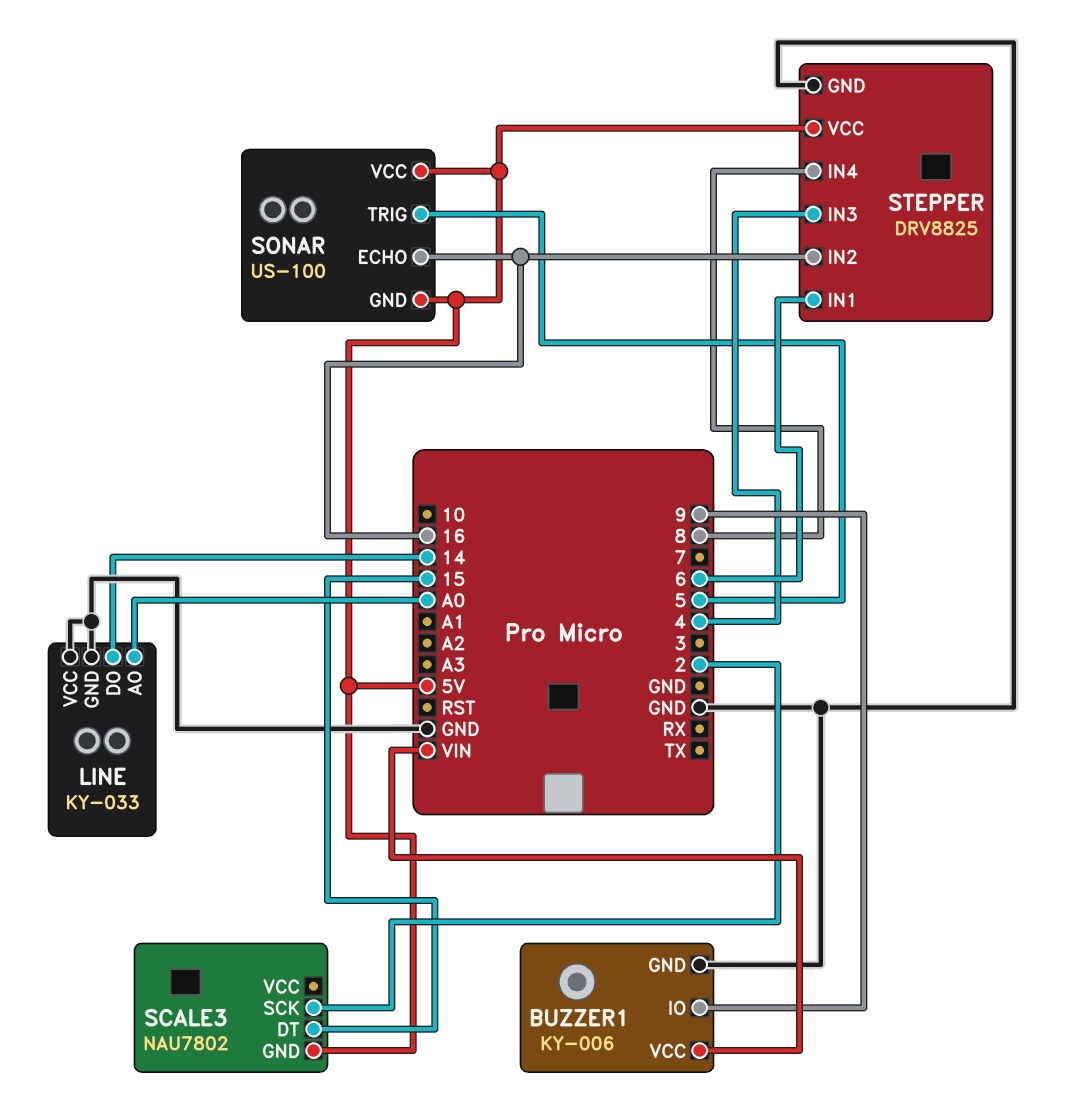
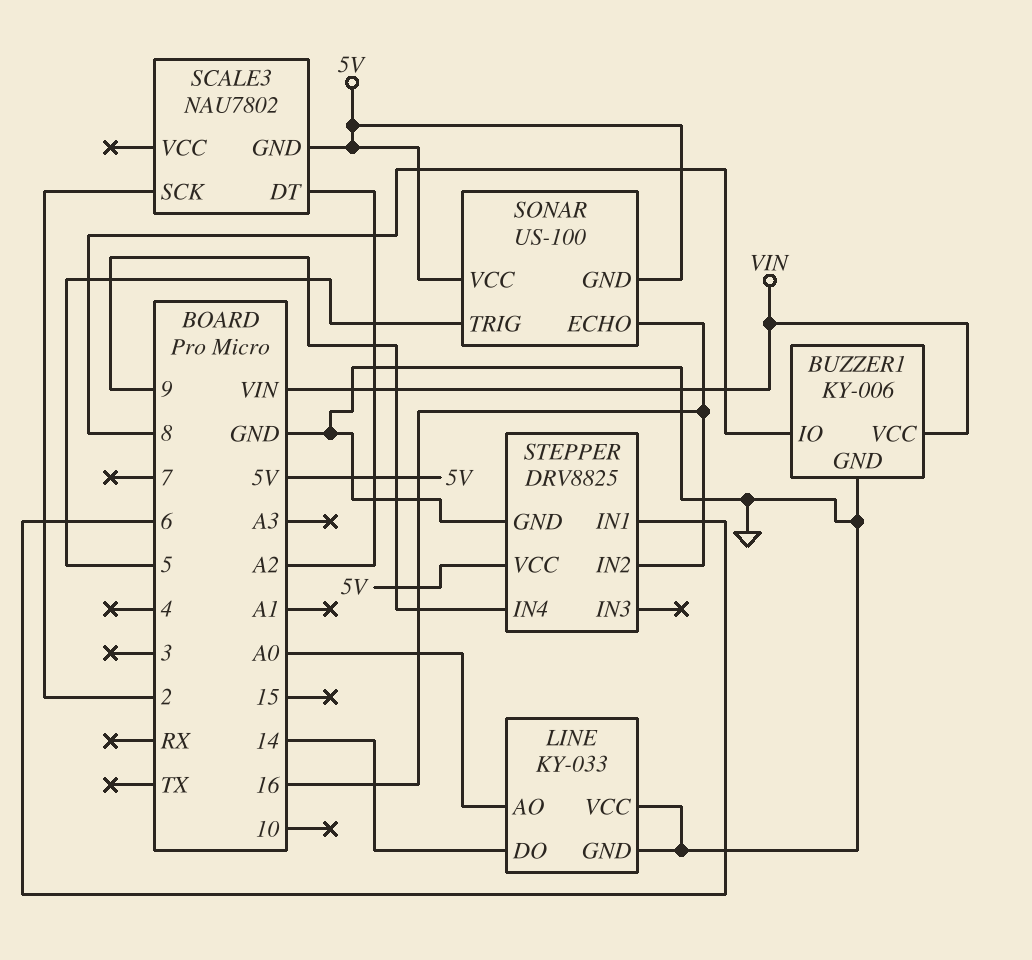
BUZZER1 pin IO: 9 -> 8
SCALE3 pin DT: 15 -> A2
STEPPER pin IN3: 4 -> none
STEPPER pin IN4: 8 -> 9

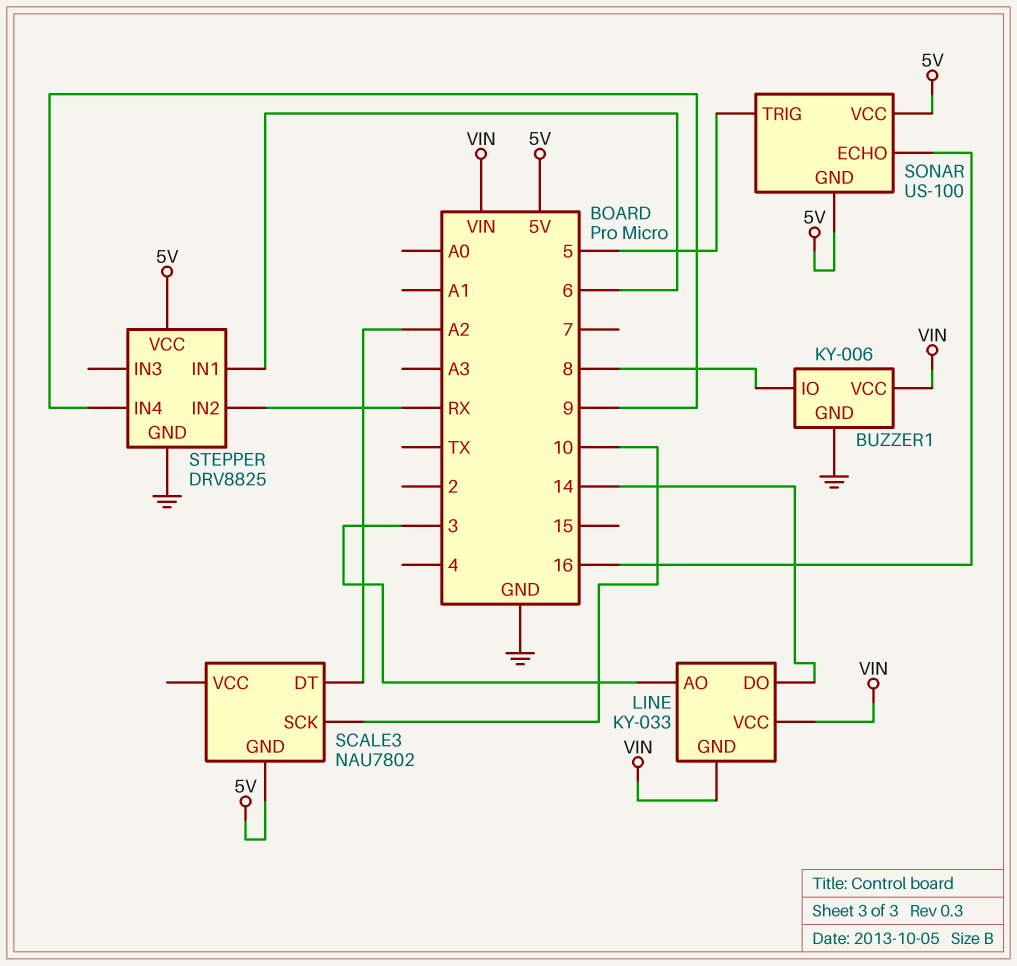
LINE pin AO: A0 -> 3
LINE pin GND: GND -> VIN
LINE pin VCC: GND -> VIN
SCALE3 pin SCK: 2 -> 10
STEPPER pin IN2: 16 -> RX

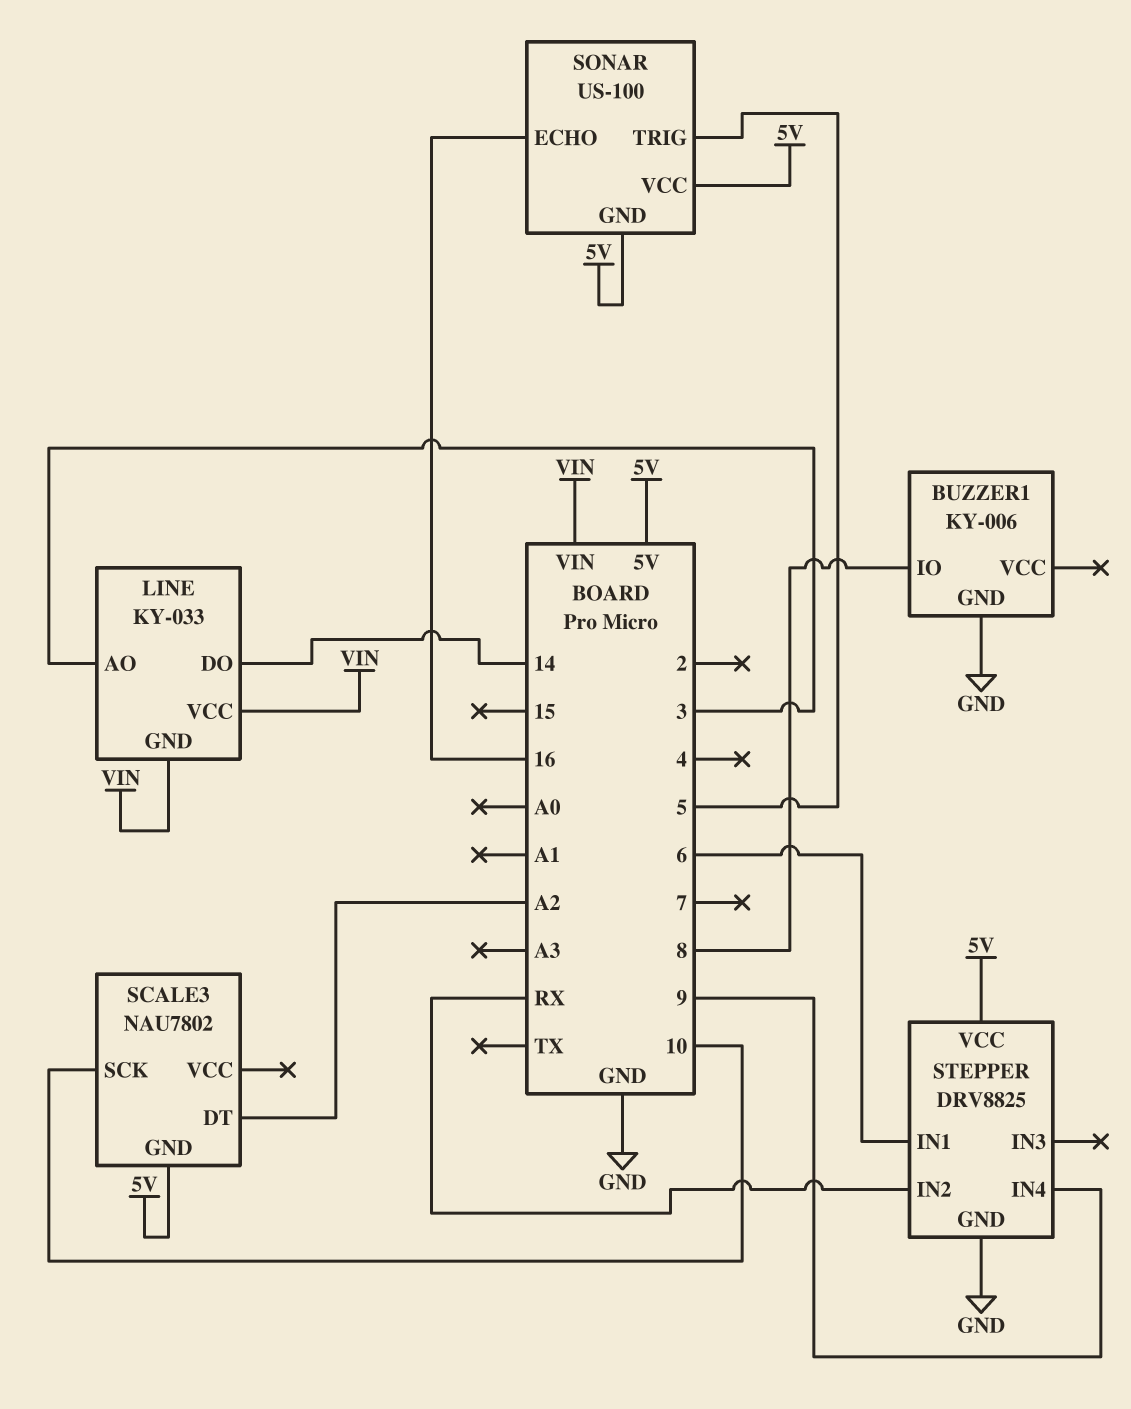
BUZZER1 pin VCC: VIN -> none

